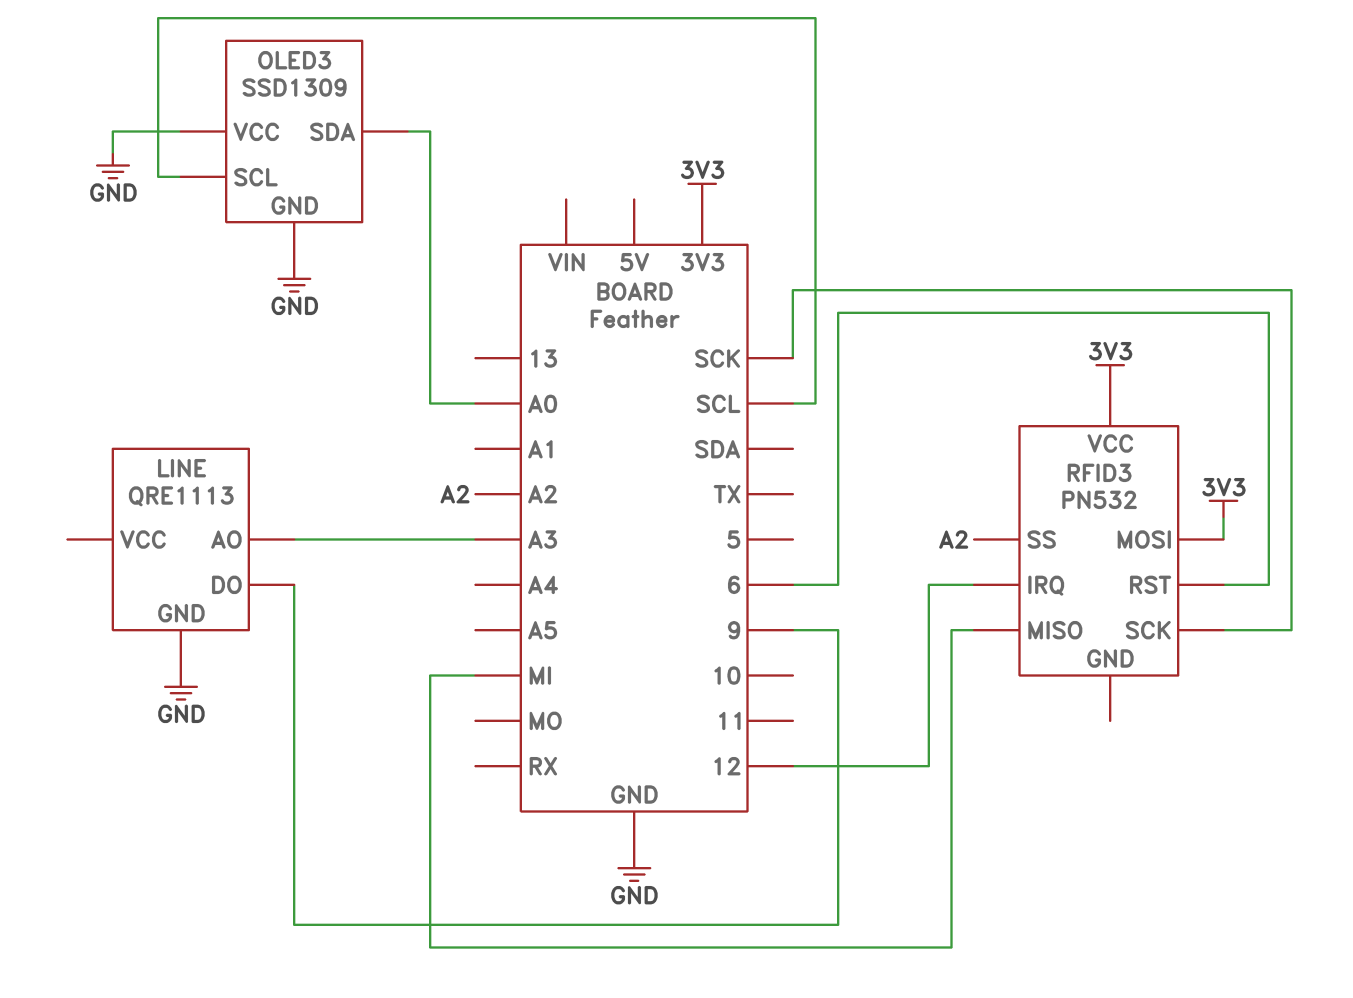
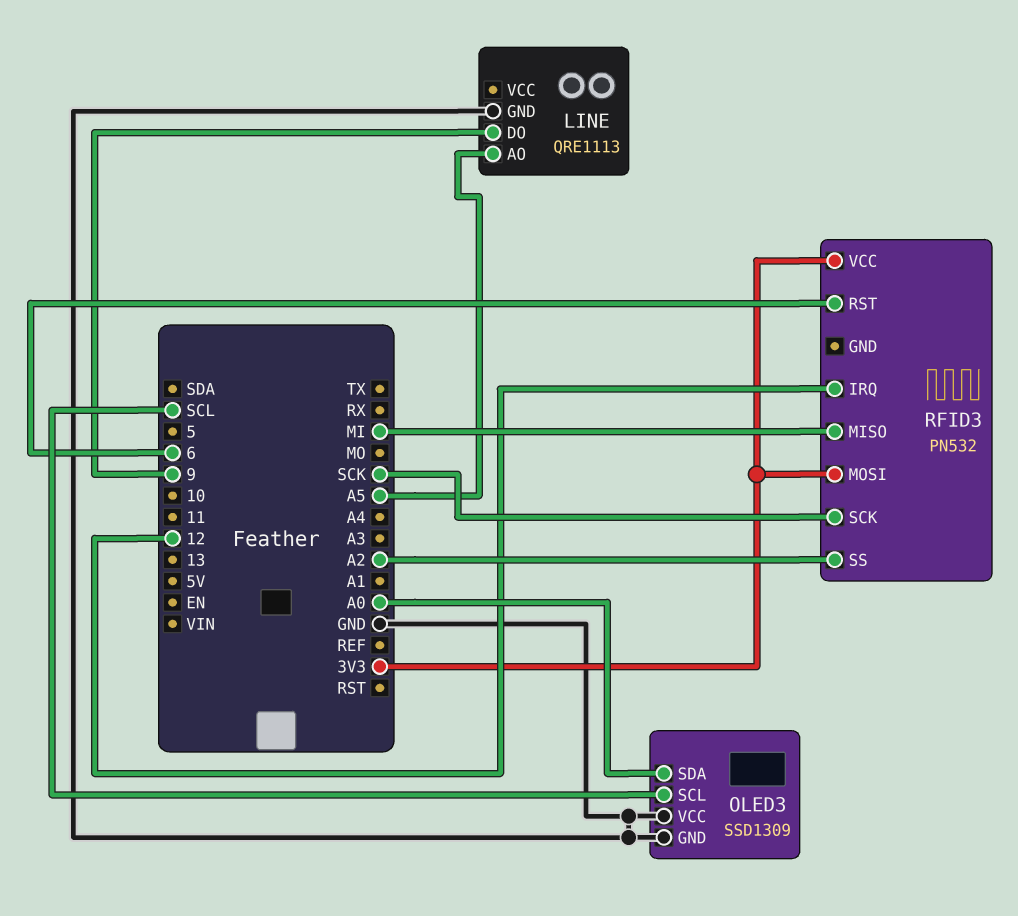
LINE pin AO: A3 -> A5

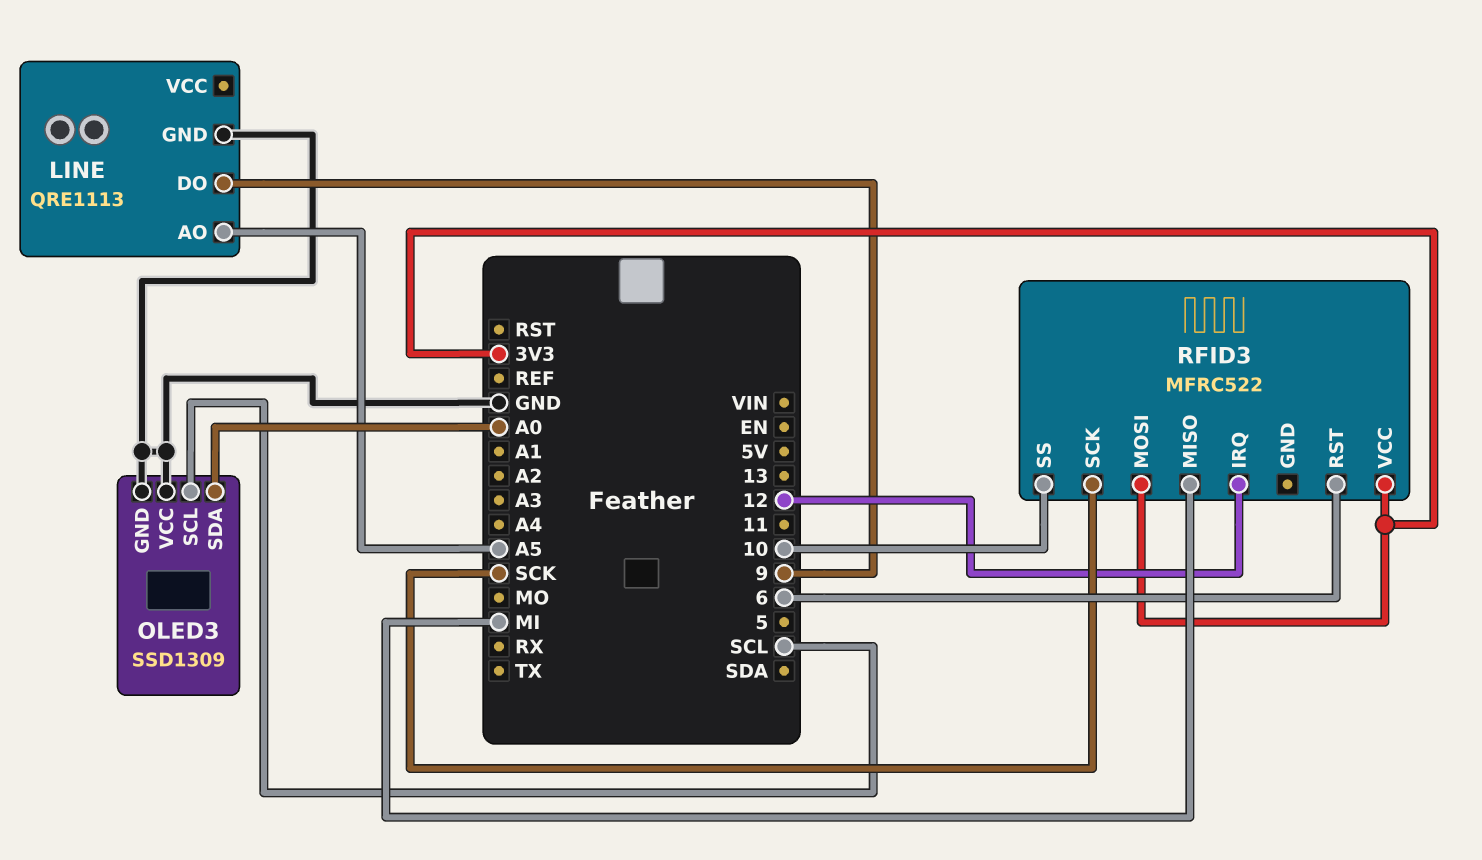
RFID3: PN532 -> MFRC522
RFID3 pin SS: A2 -> 10

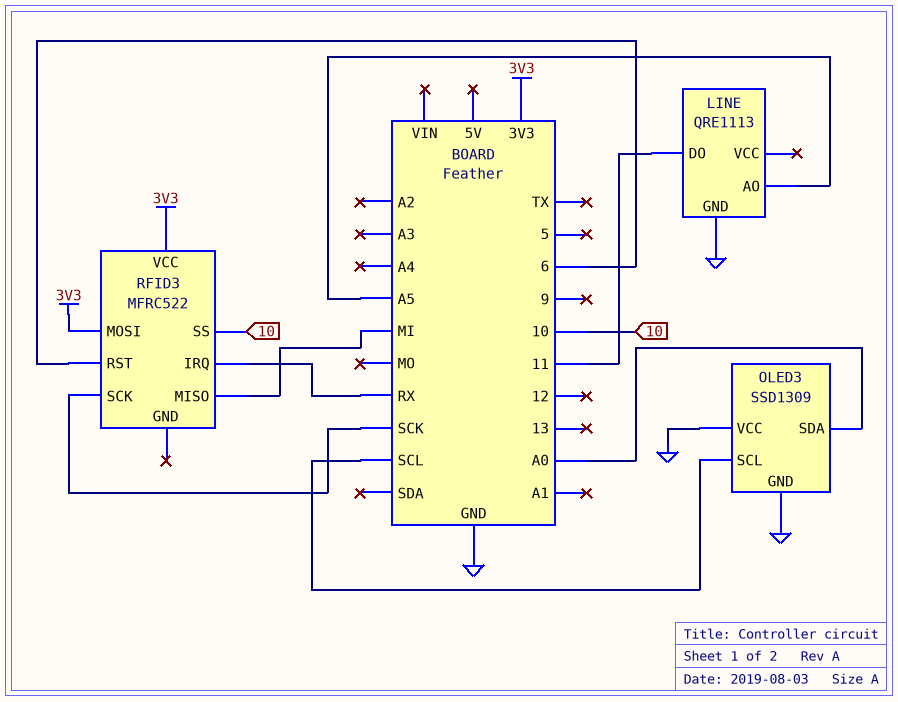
LINE pin DO: 9 -> 11
RFID3 pin IRQ: 12 -> RX

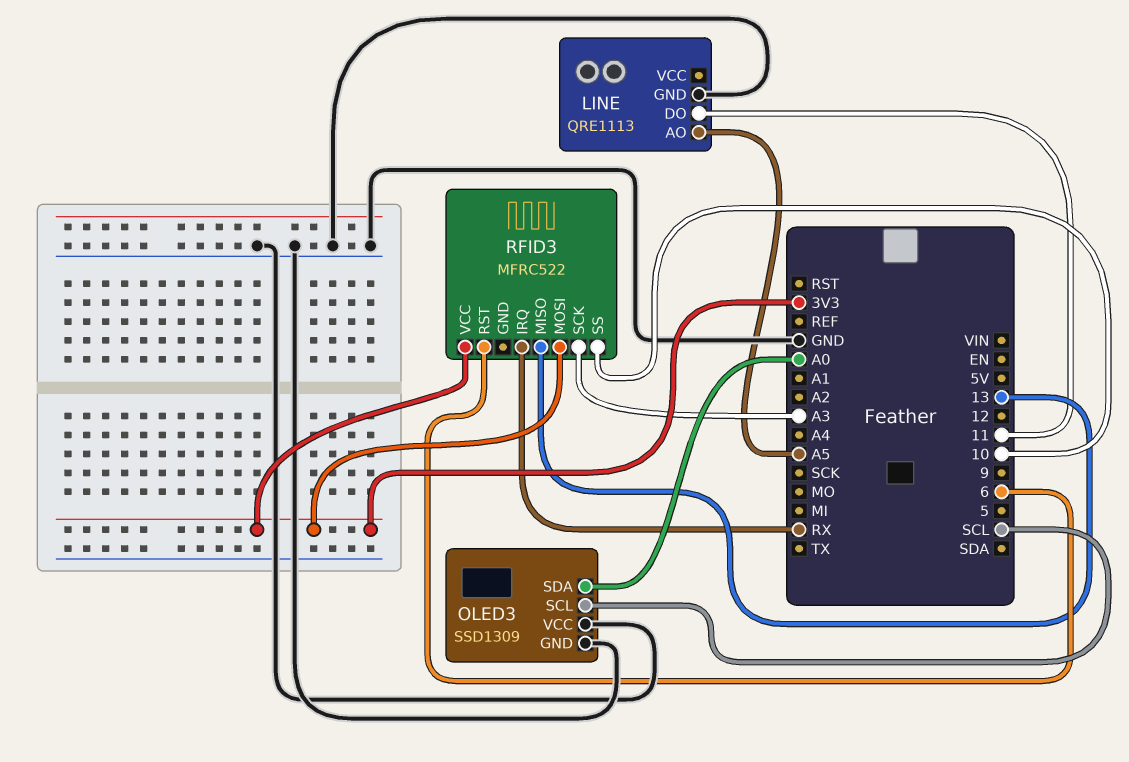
RFID3 pin MISO: MI -> 13
RFID3 pin SCK: SCK -> A3

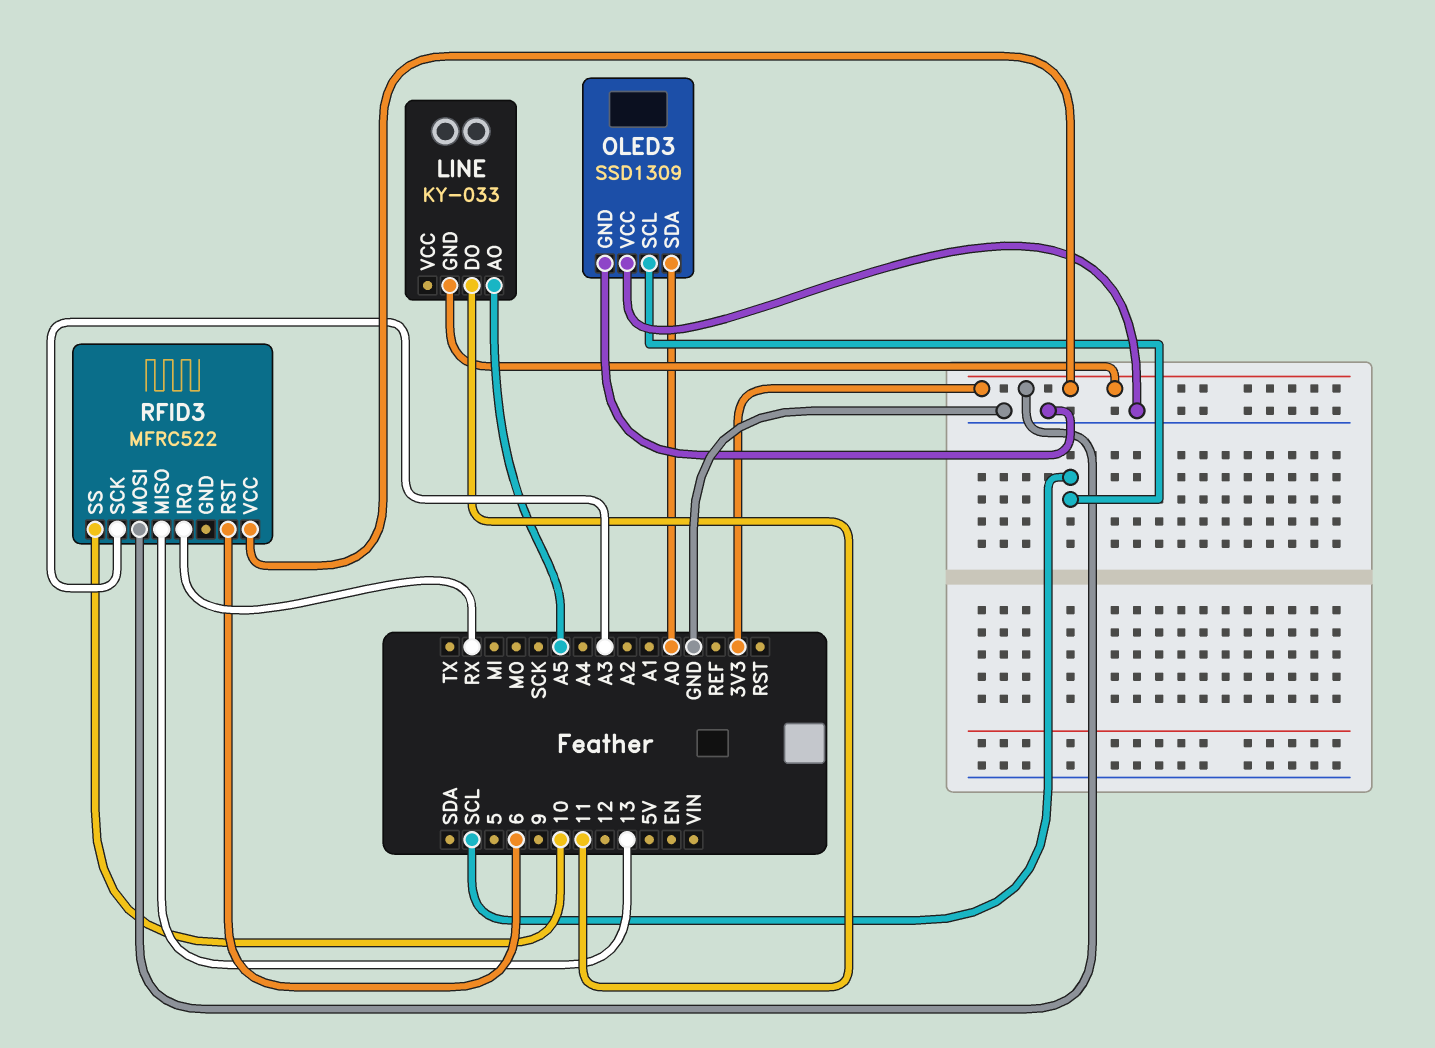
LINE: QRE1113 -> KY-033
LINE pin GND: GND -> 3V3

